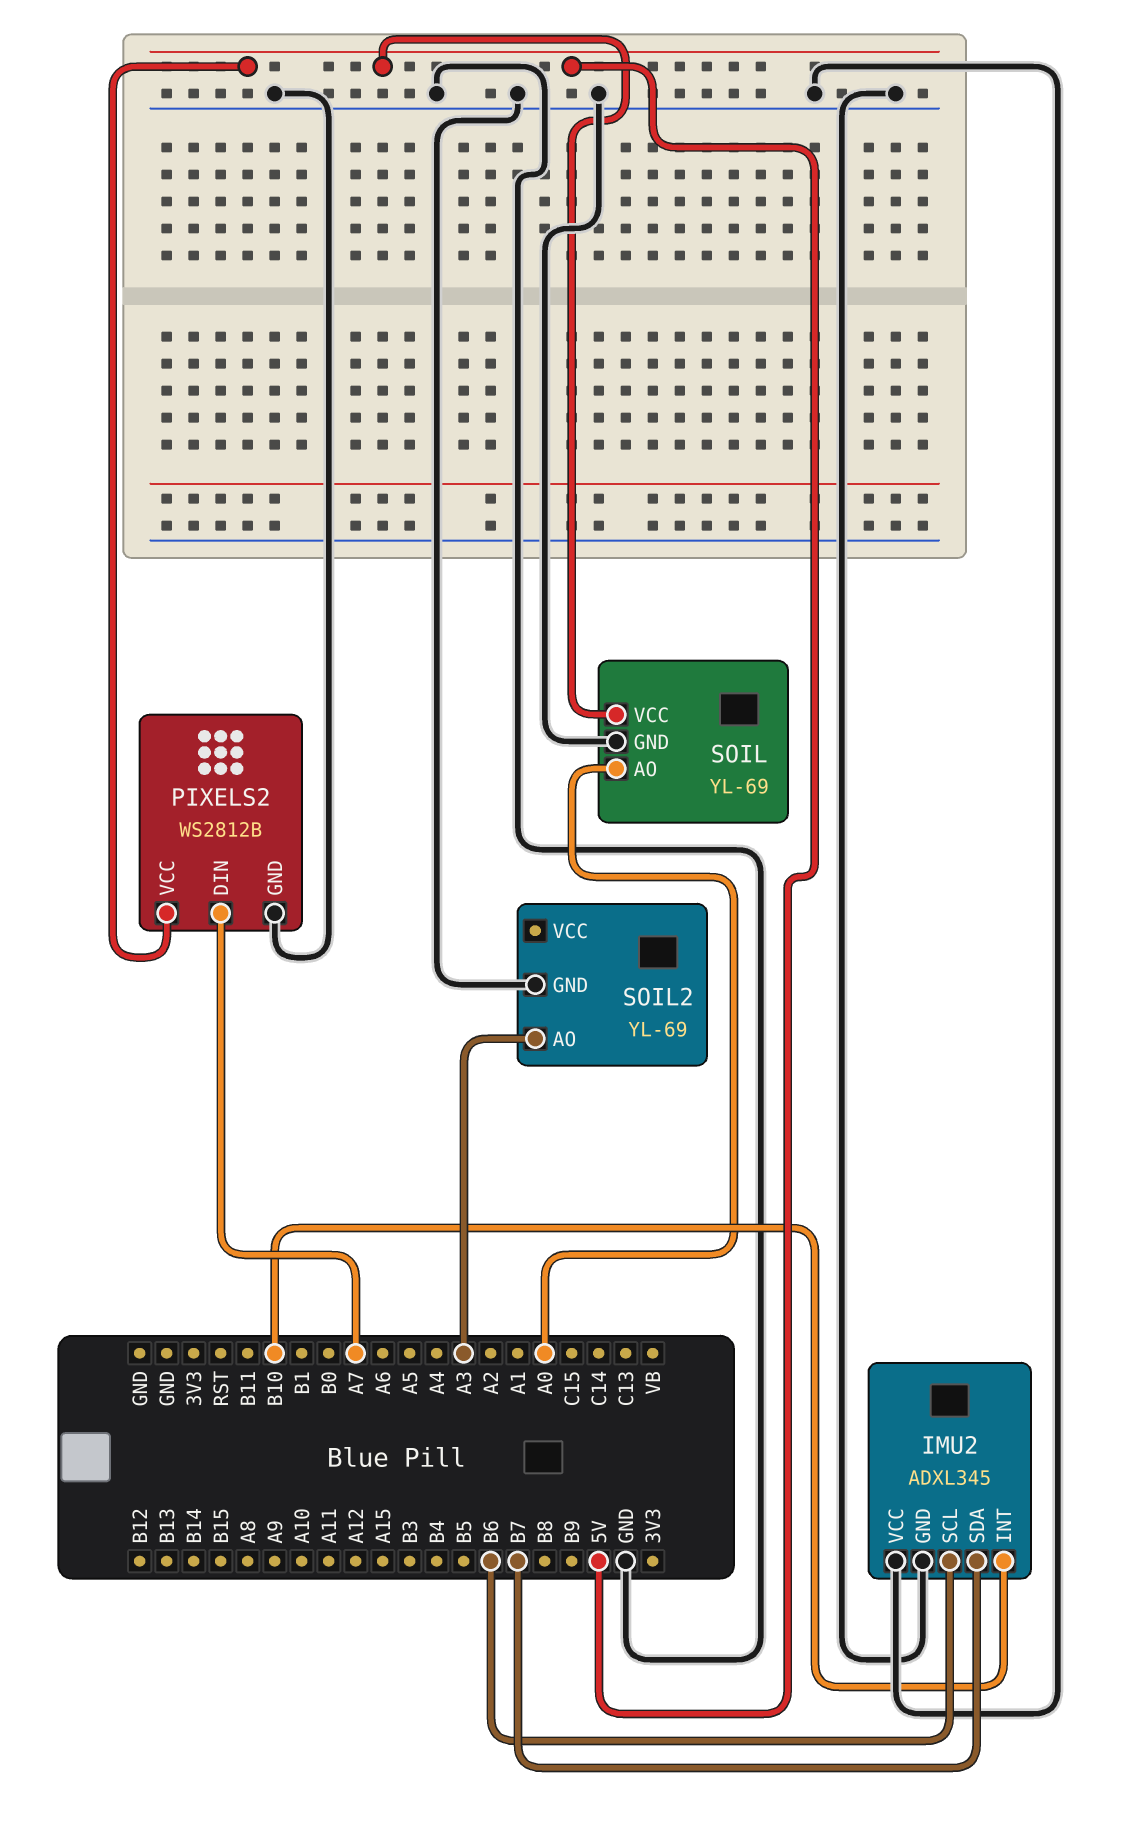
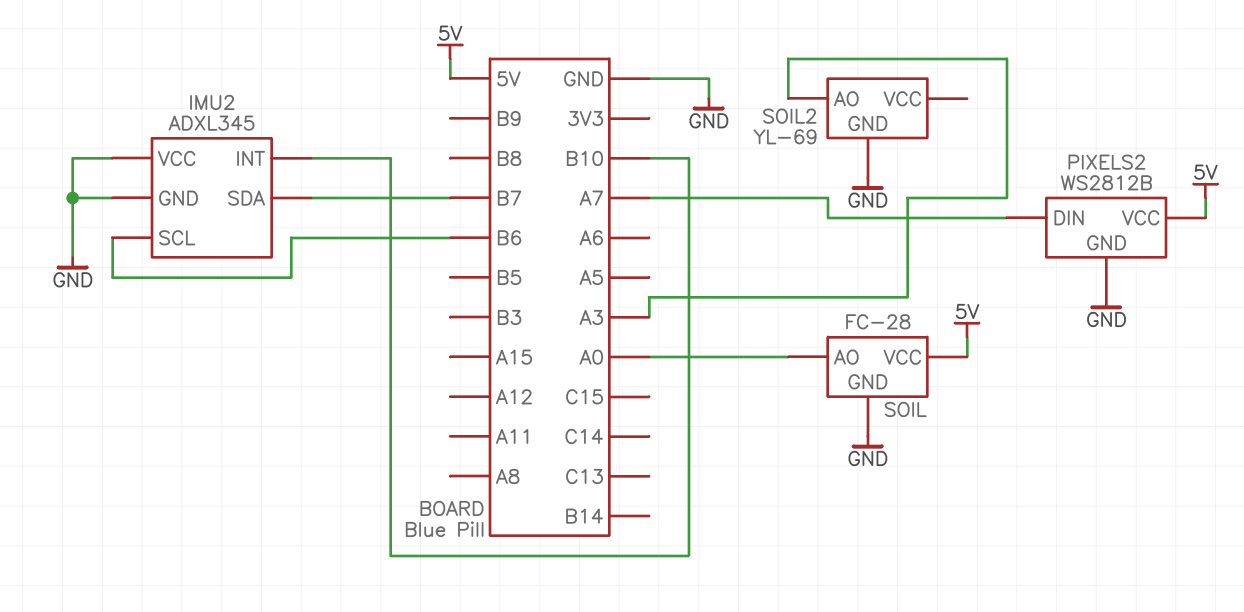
SOIL: YL-69 -> FC-28

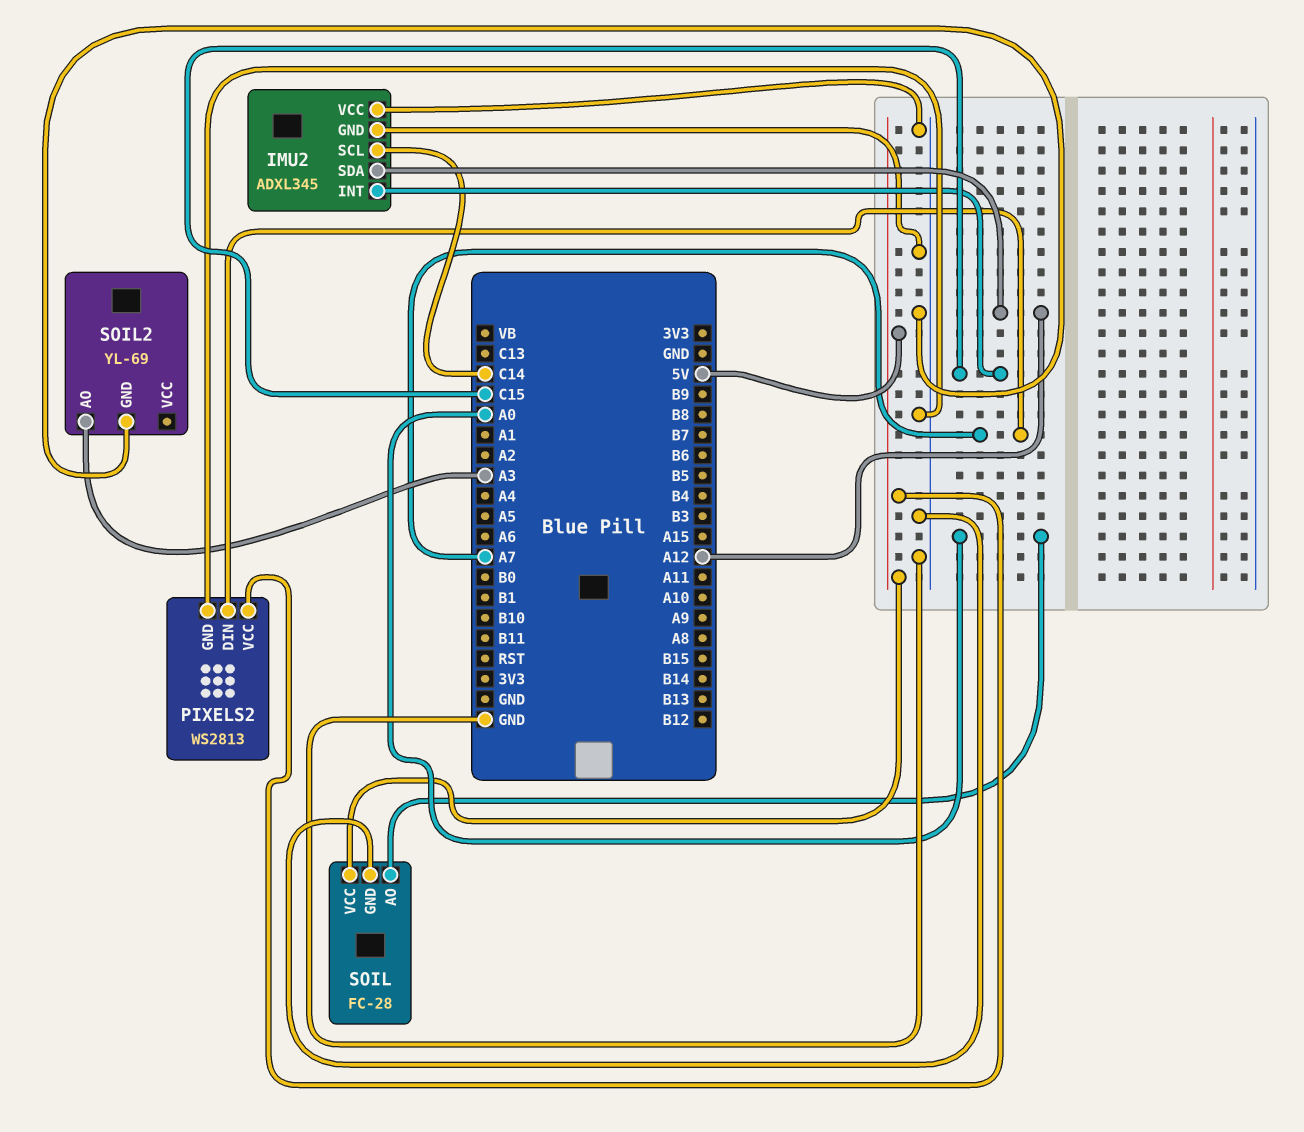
IMU2 pin INT: B10 -> C15
IMU2 pin SCL: B6 -> C14
IMU2 pin SDA: B7 -> A12
PIXELS2: WS2812B -> WS2813

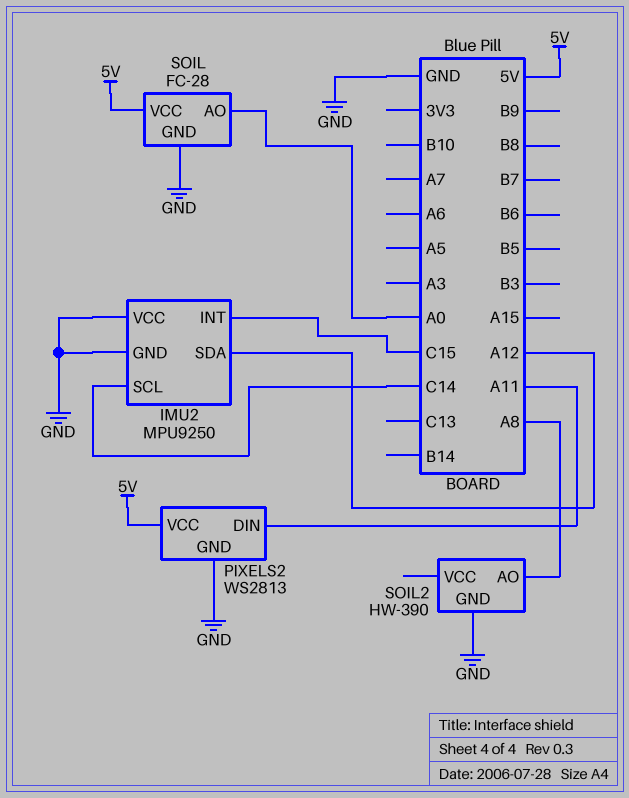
IMU2: ADXL345 -> MPU9250
PIXELS2 pin DIN: A7 -> A11
SOIL2: YL-69 -> HW-390
SOIL2 pin AO: A3 -> A8

